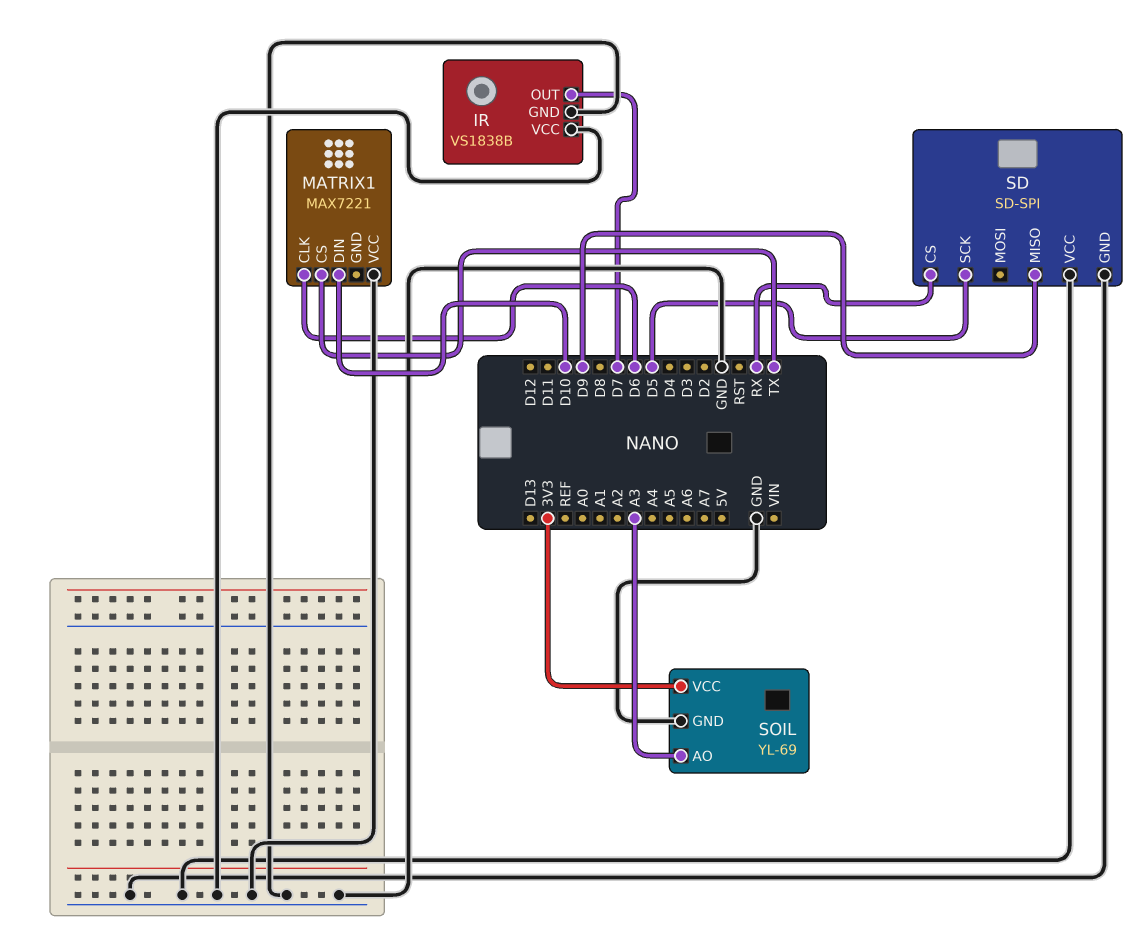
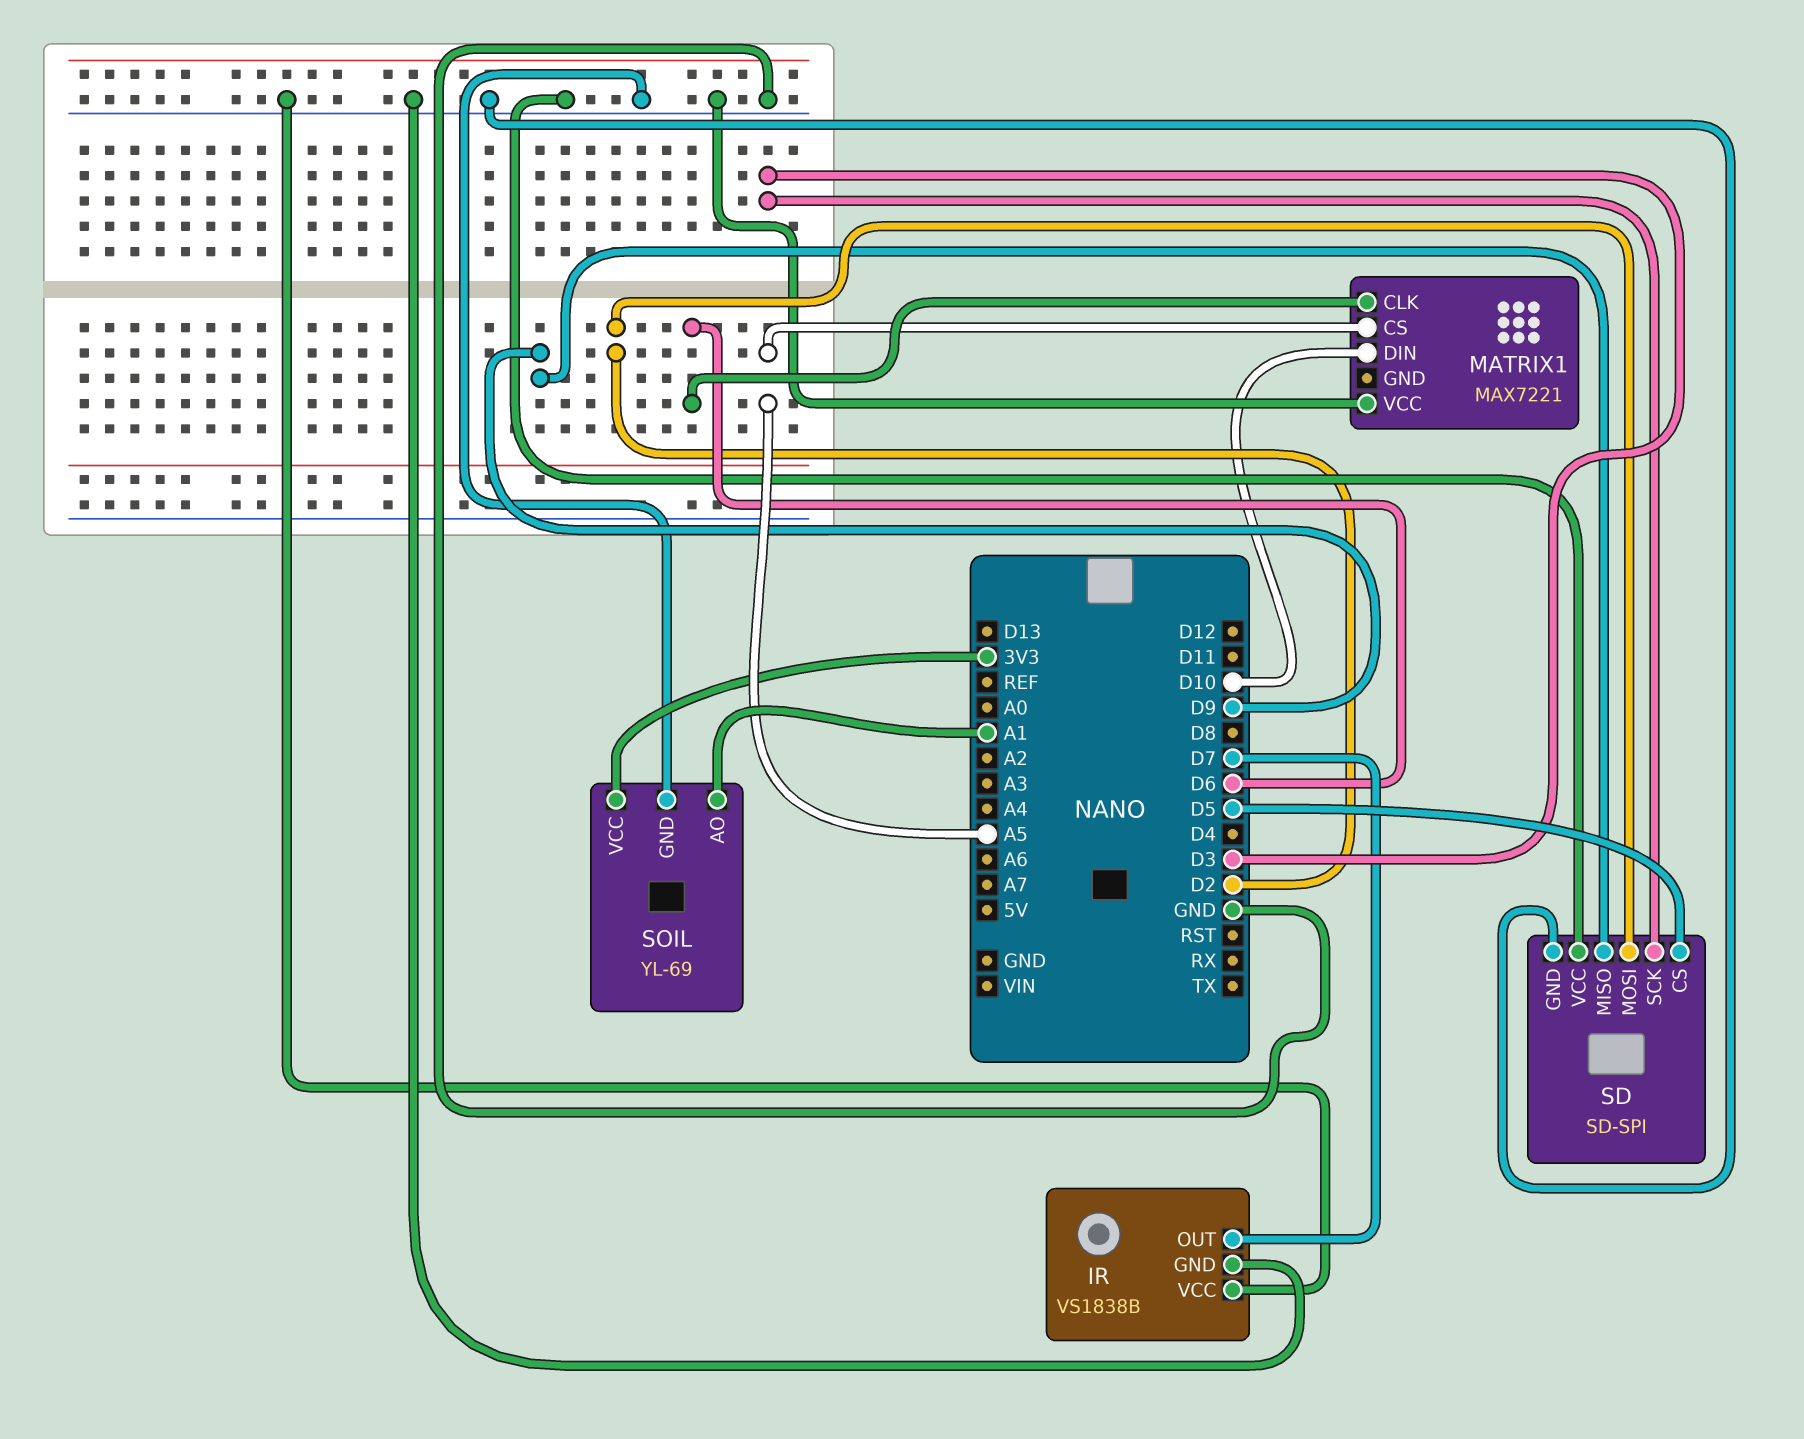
MATRIX1 pin CS: TX -> A5
SD pin CS: RX -> D5
SD pin MOSI: none -> D2
SD pin SCK: D5 -> D3
SOIL pin AO: A3 -> A1

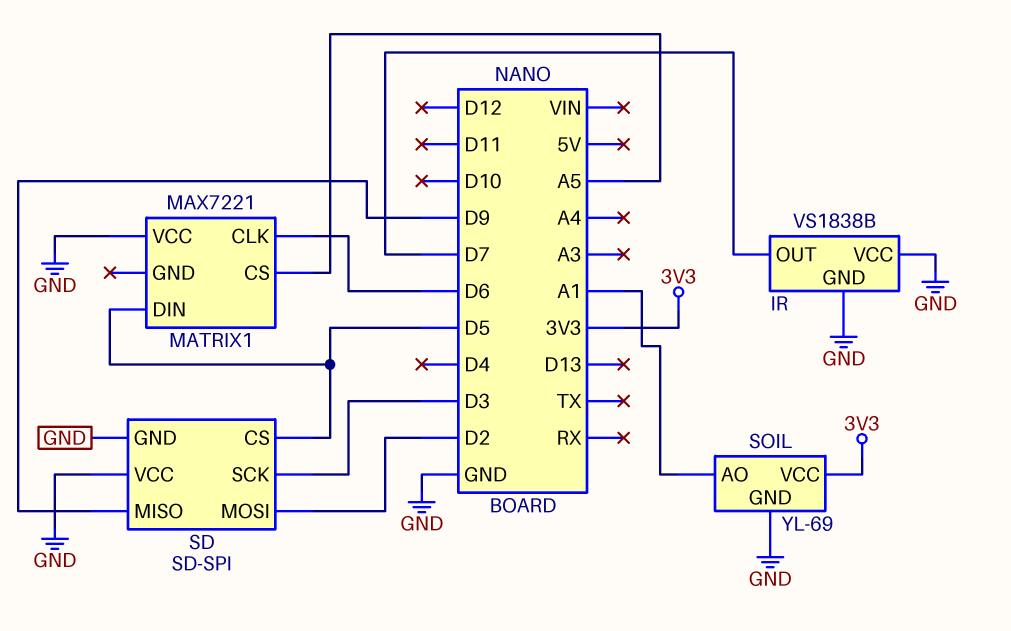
MATRIX1 pin DIN: D10 -> D5

